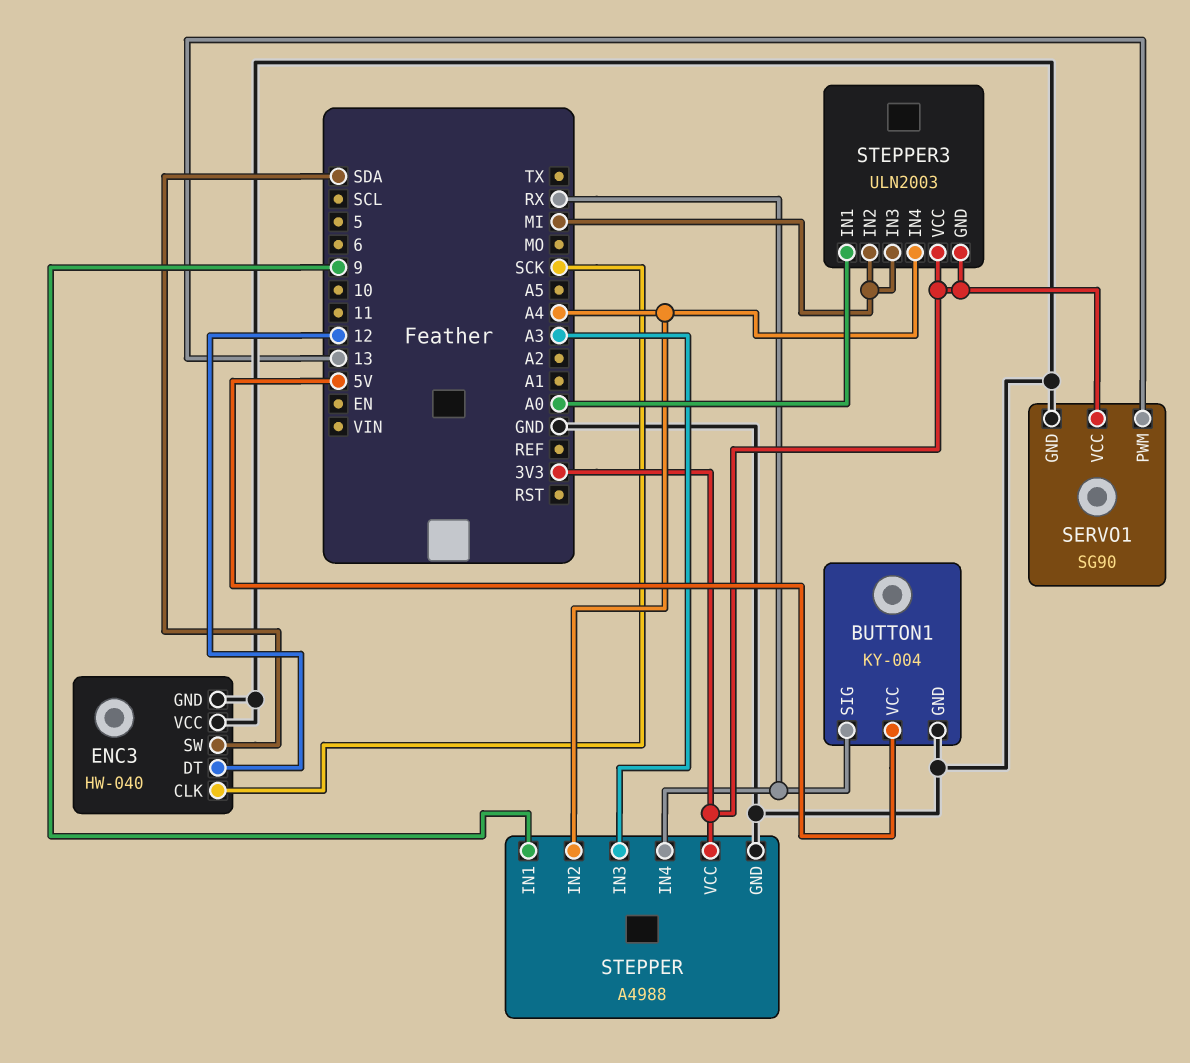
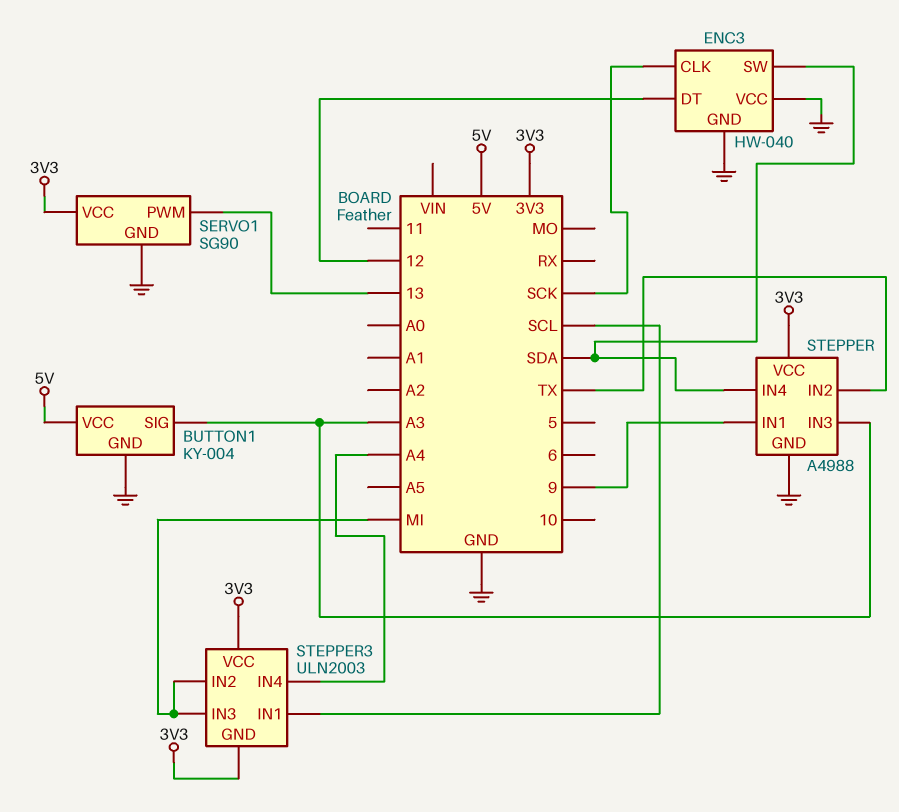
BUTTON1 pin SIG: RX -> A3
STEPPER pin IN2: A4 -> TX
STEPPER pin IN4: RX -> SDA
STEPPER3 pin IN1: A0 -> SCL

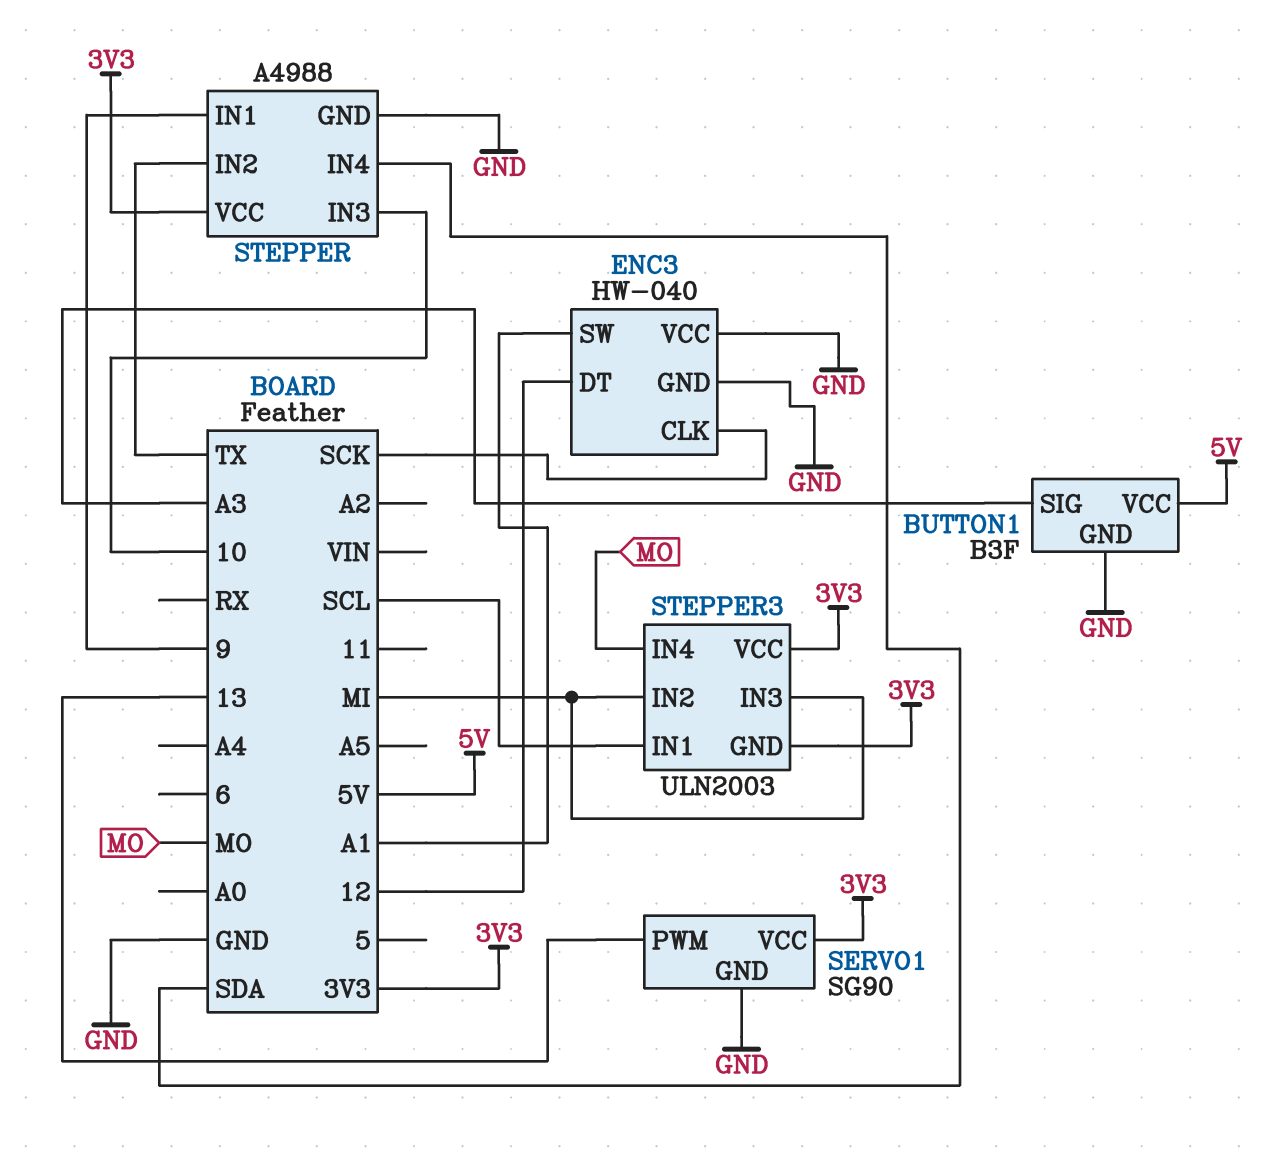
BUTTON1: KY-004 -> B3F
ENC3 pin SW: SDA -> A1
STEPPER pin IN3: A3 -> 10
STEPPER3 pin IN4: A4 -> MO

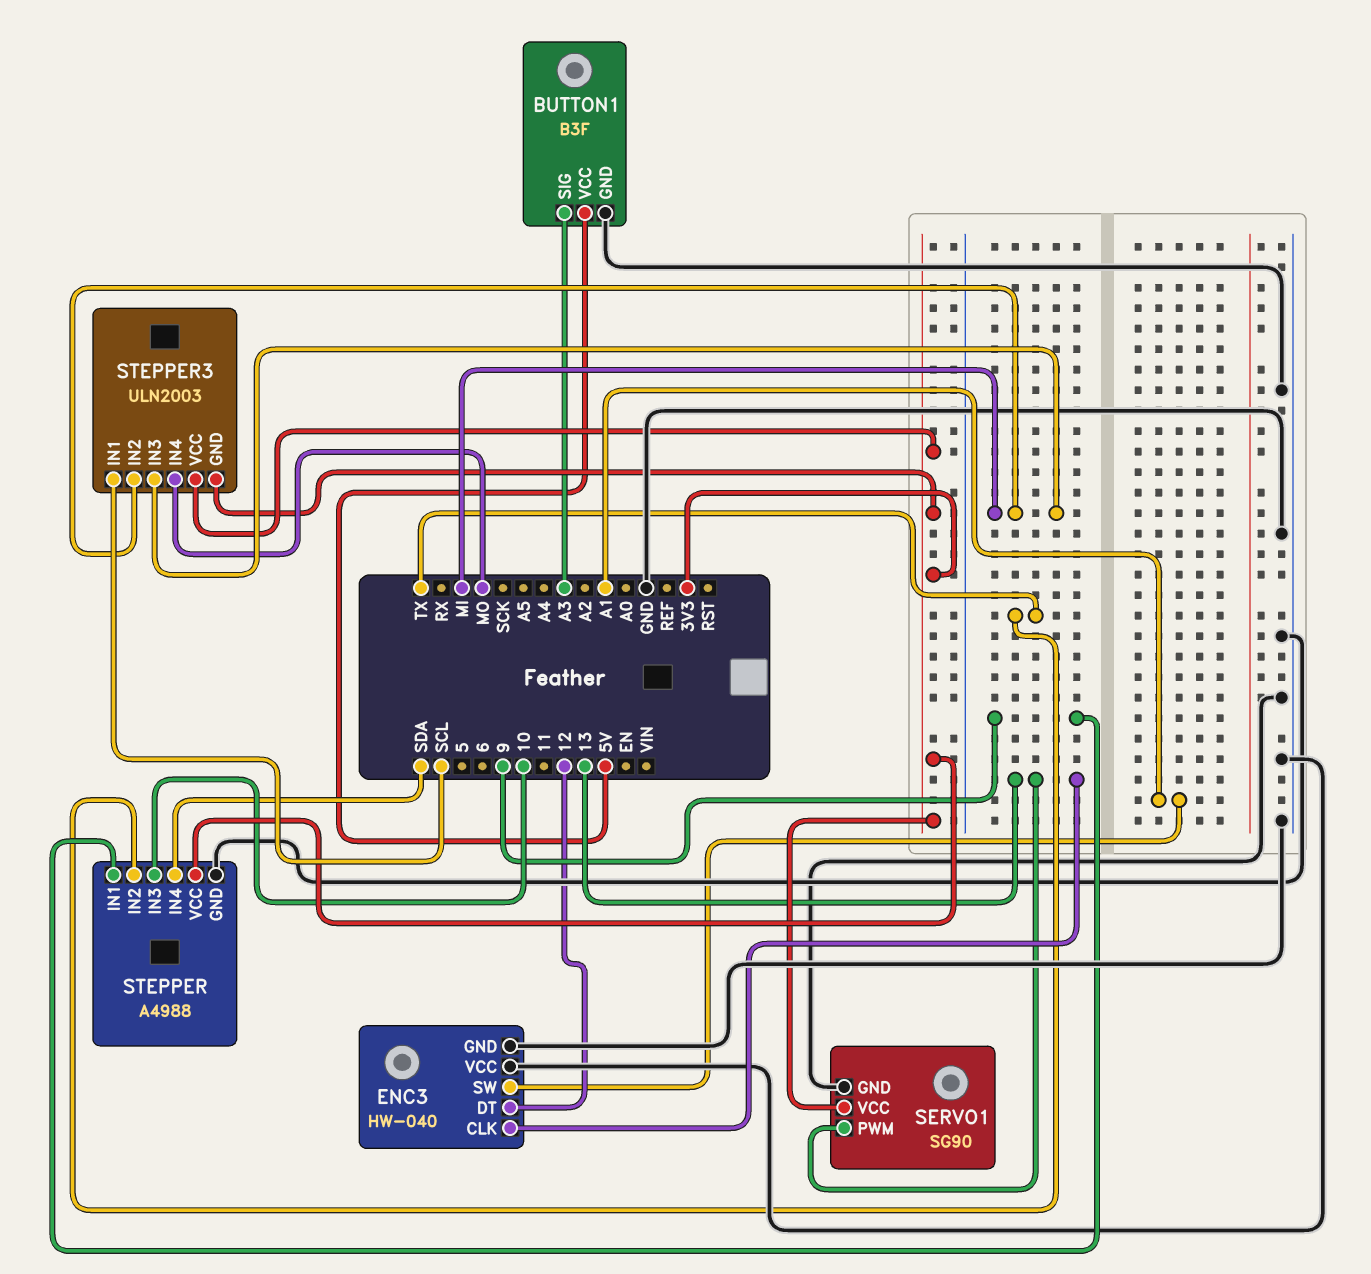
ENC3 pin CLK: SCK -> 13

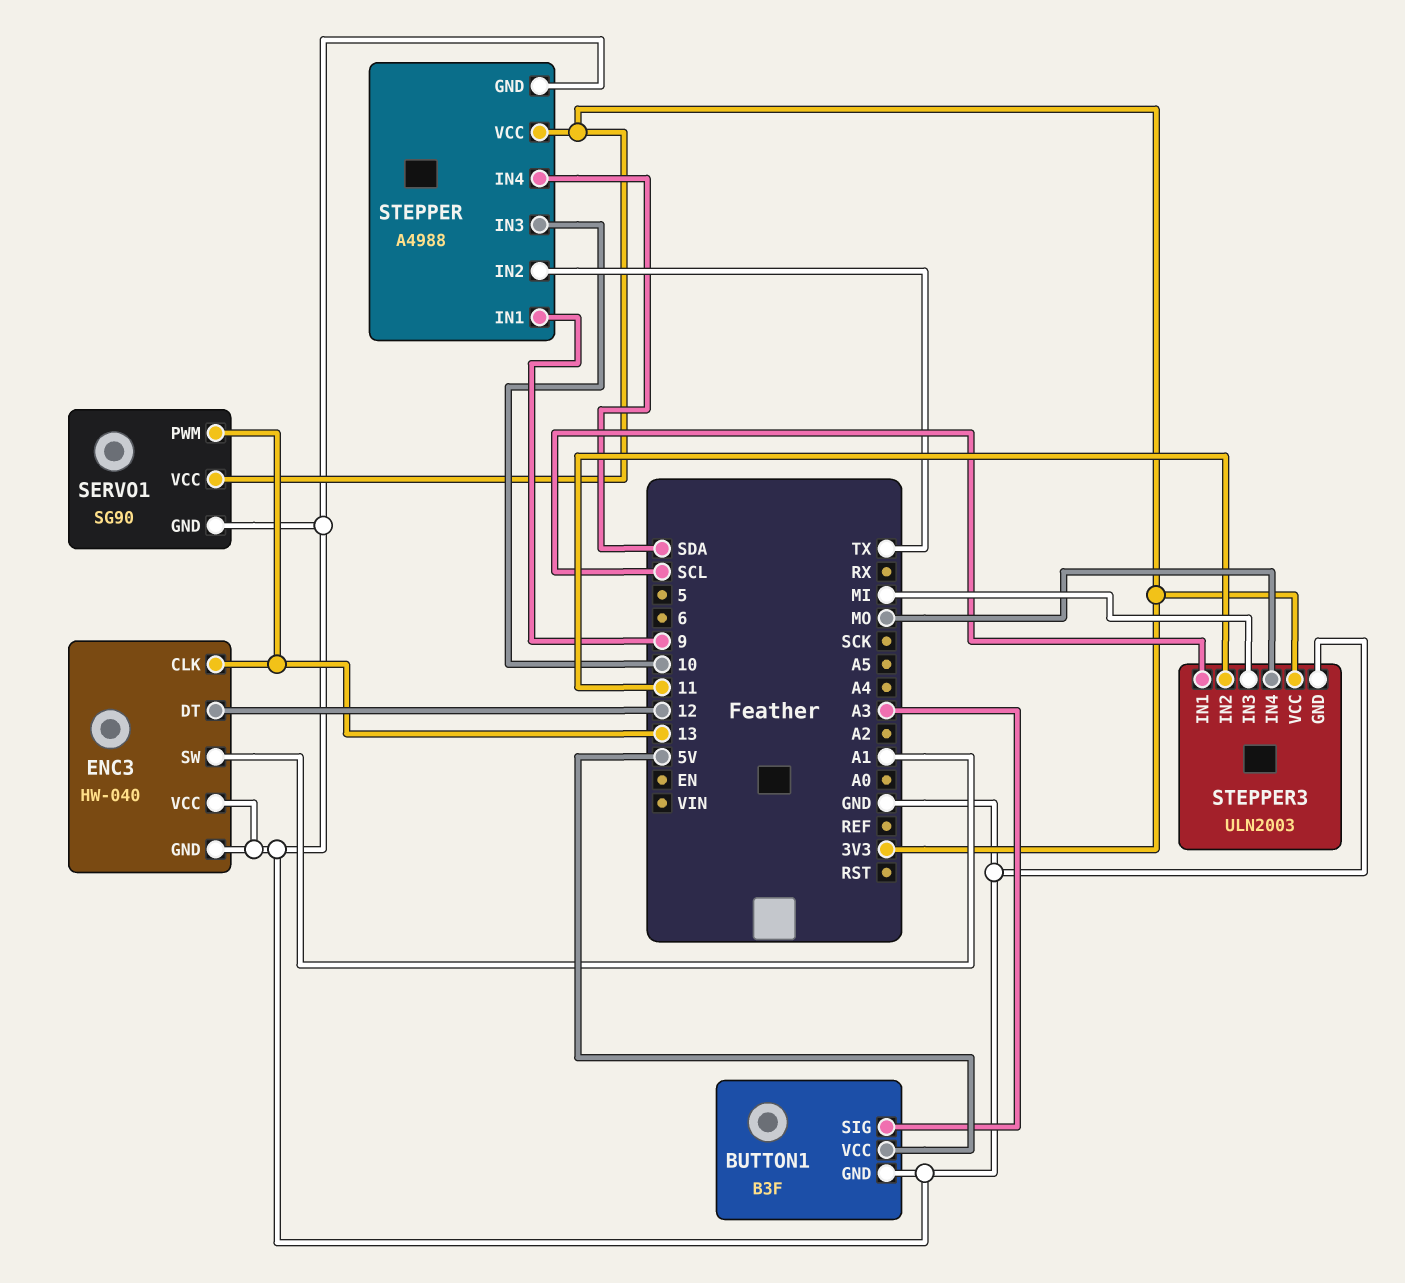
STEPPER3 pin GND: 3V3 -> GND
STEPPER3 pin IN2: MI -> 11

